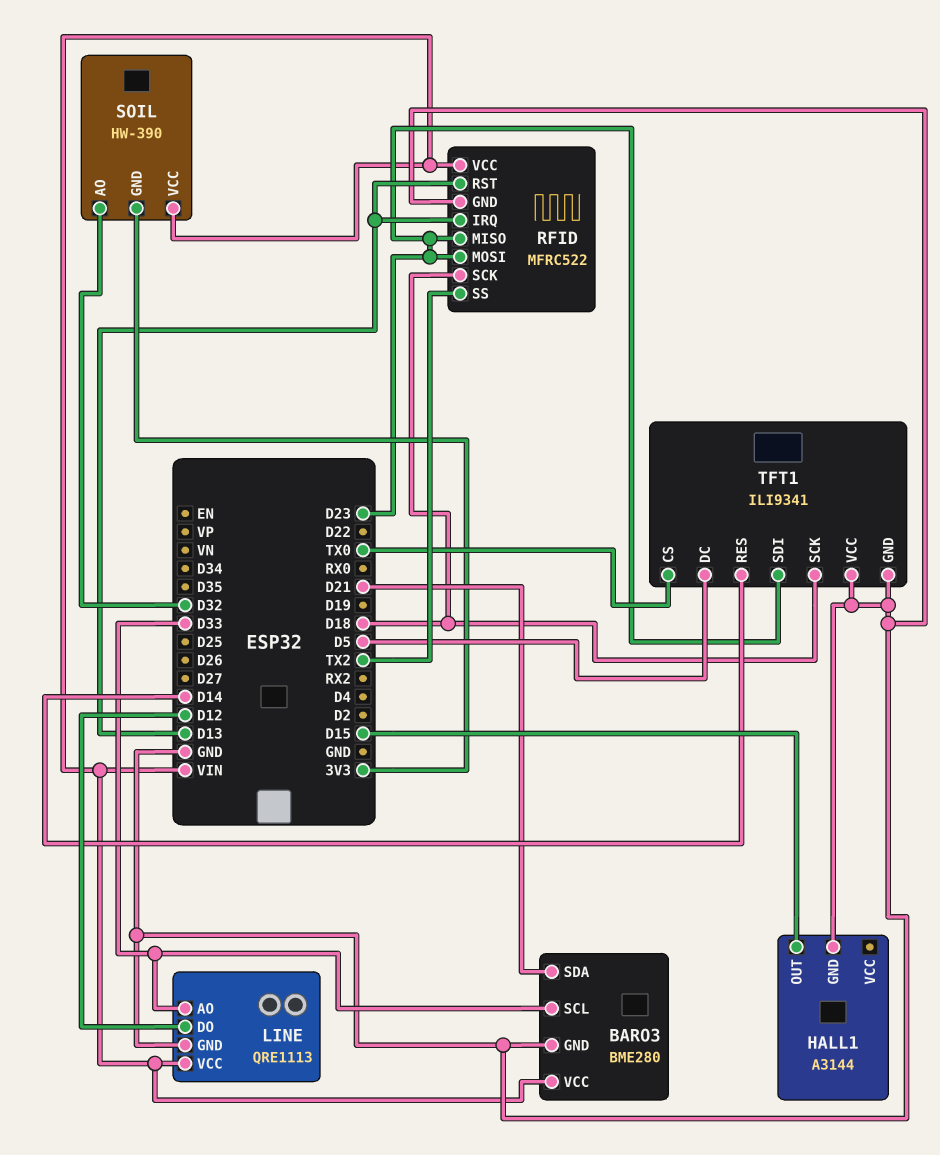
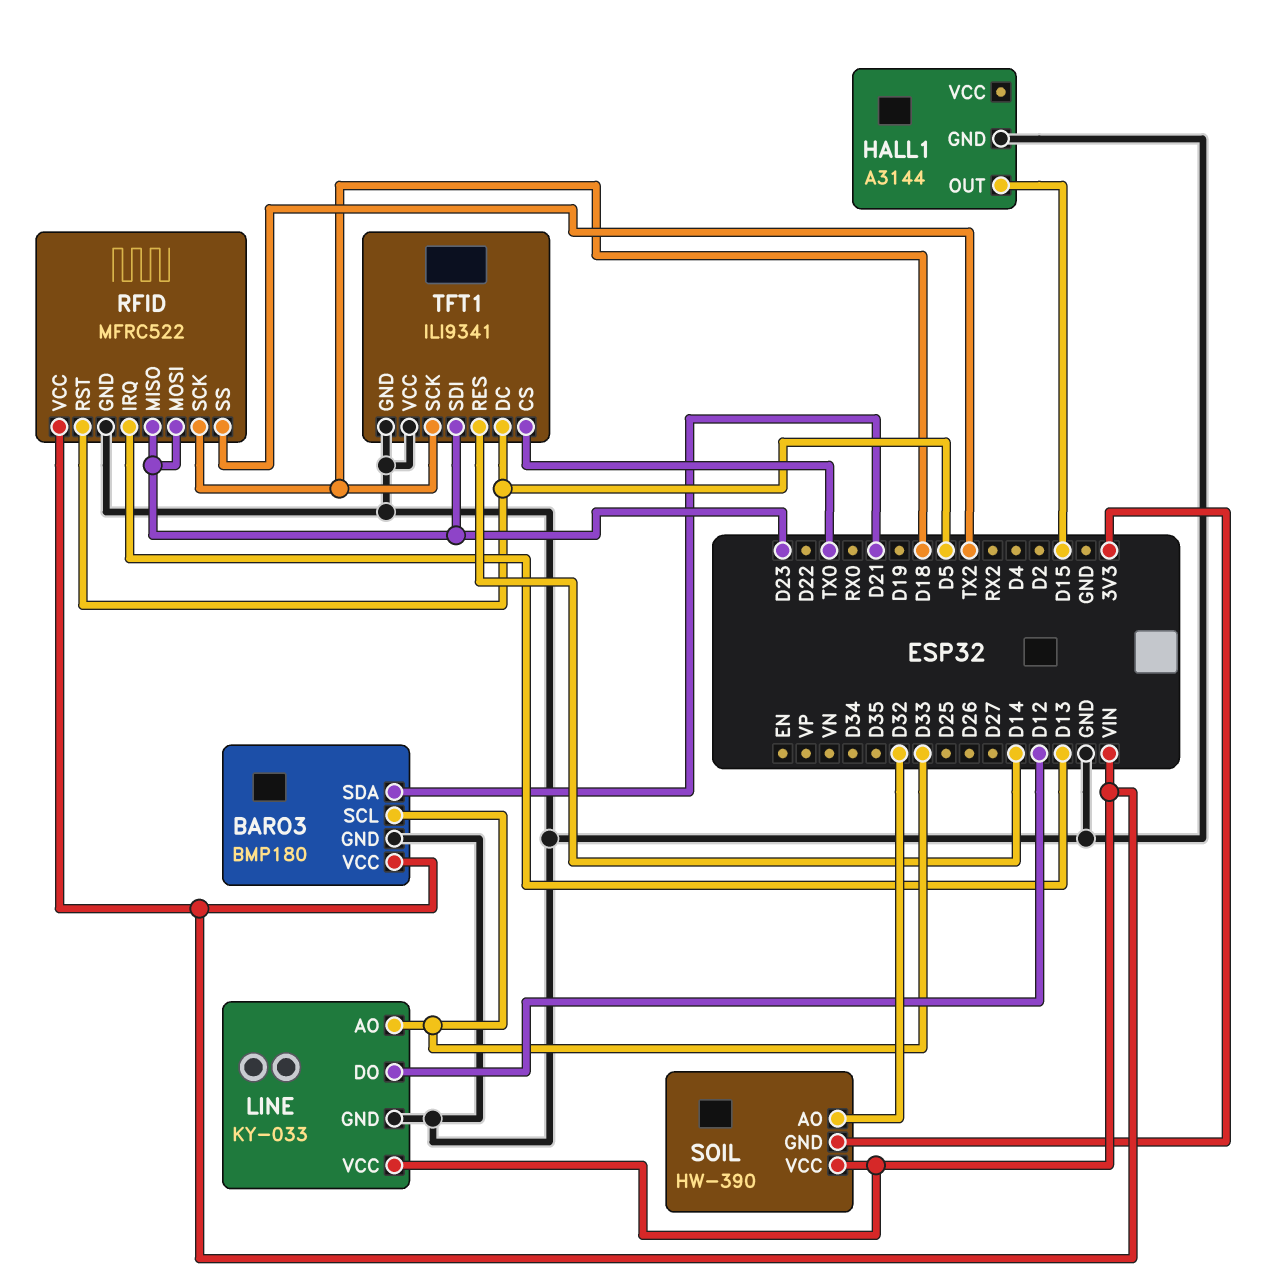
BARO3: BME280 -> BMP180
LINE: QRE1113 -> KY-033
RFID pin RST: D13 -> D5

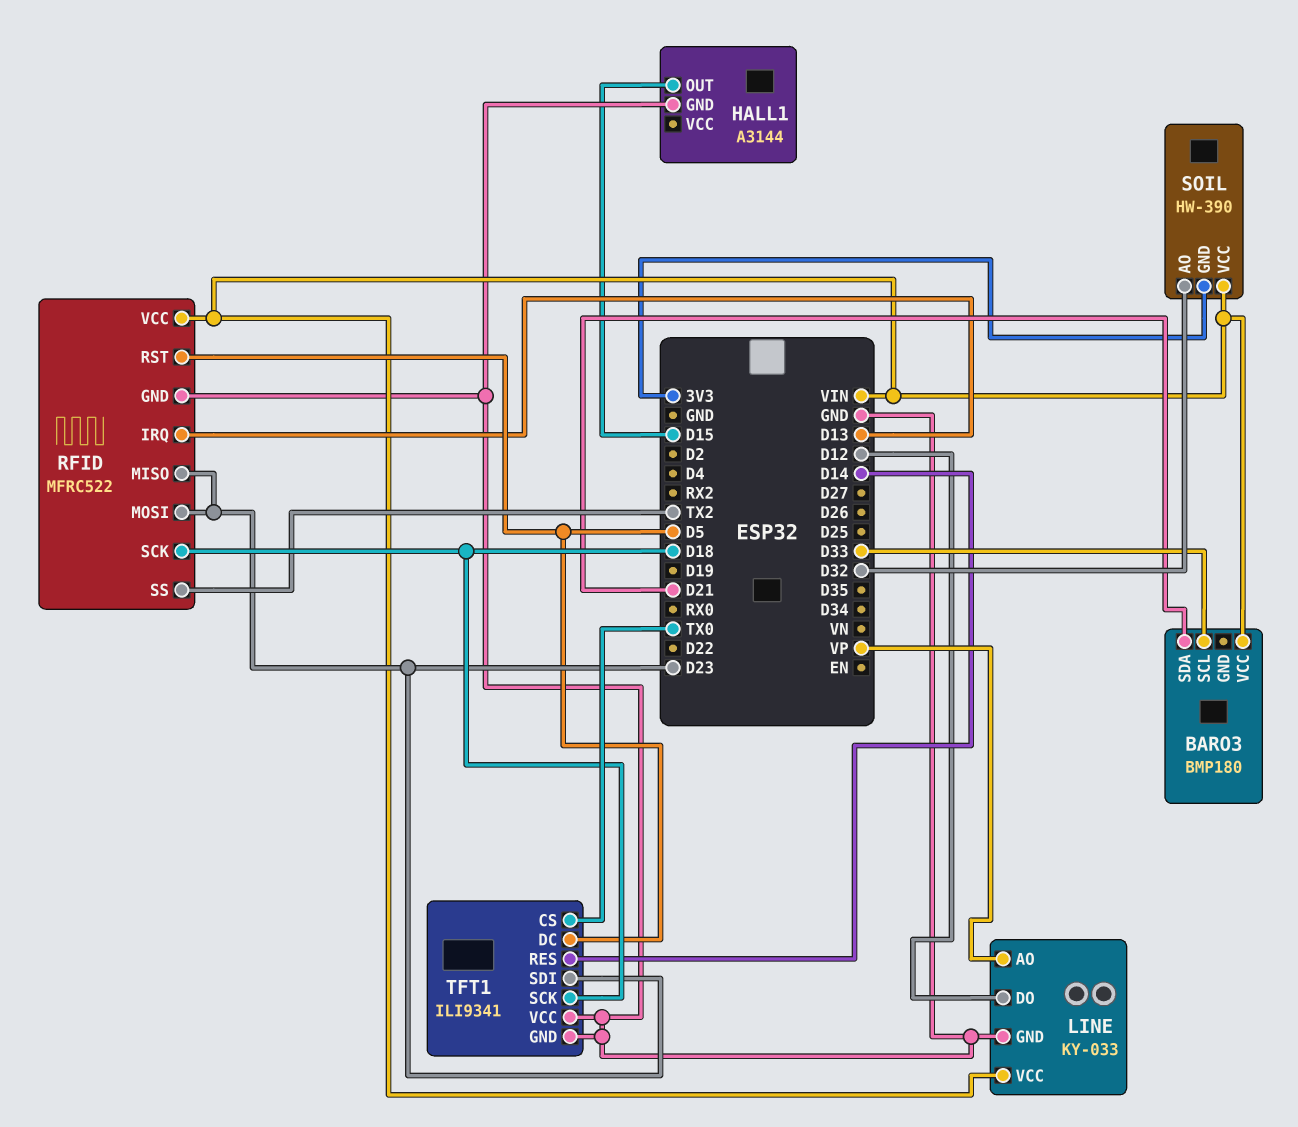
BARO3 pin GND: GND -> none
LINE pin AO: D33 -> VP

